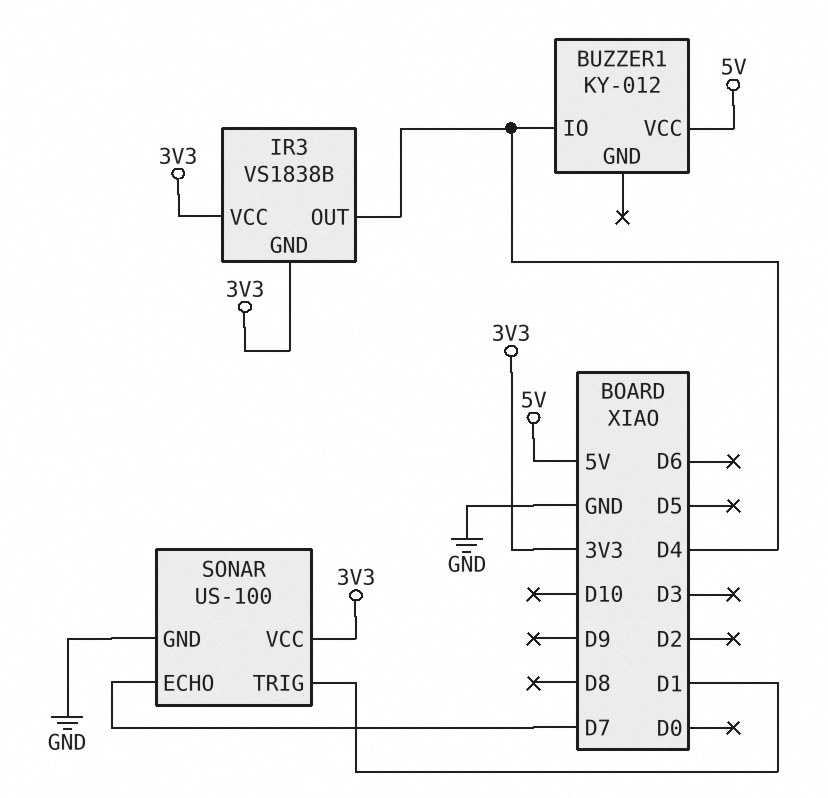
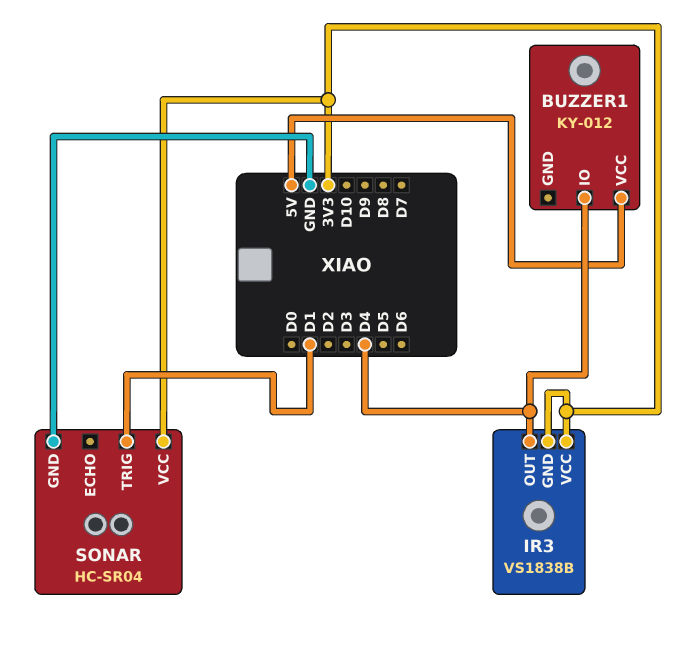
SONAR: US-100 -> HC-SR04
SONAR pin ECHO: D7 -> none

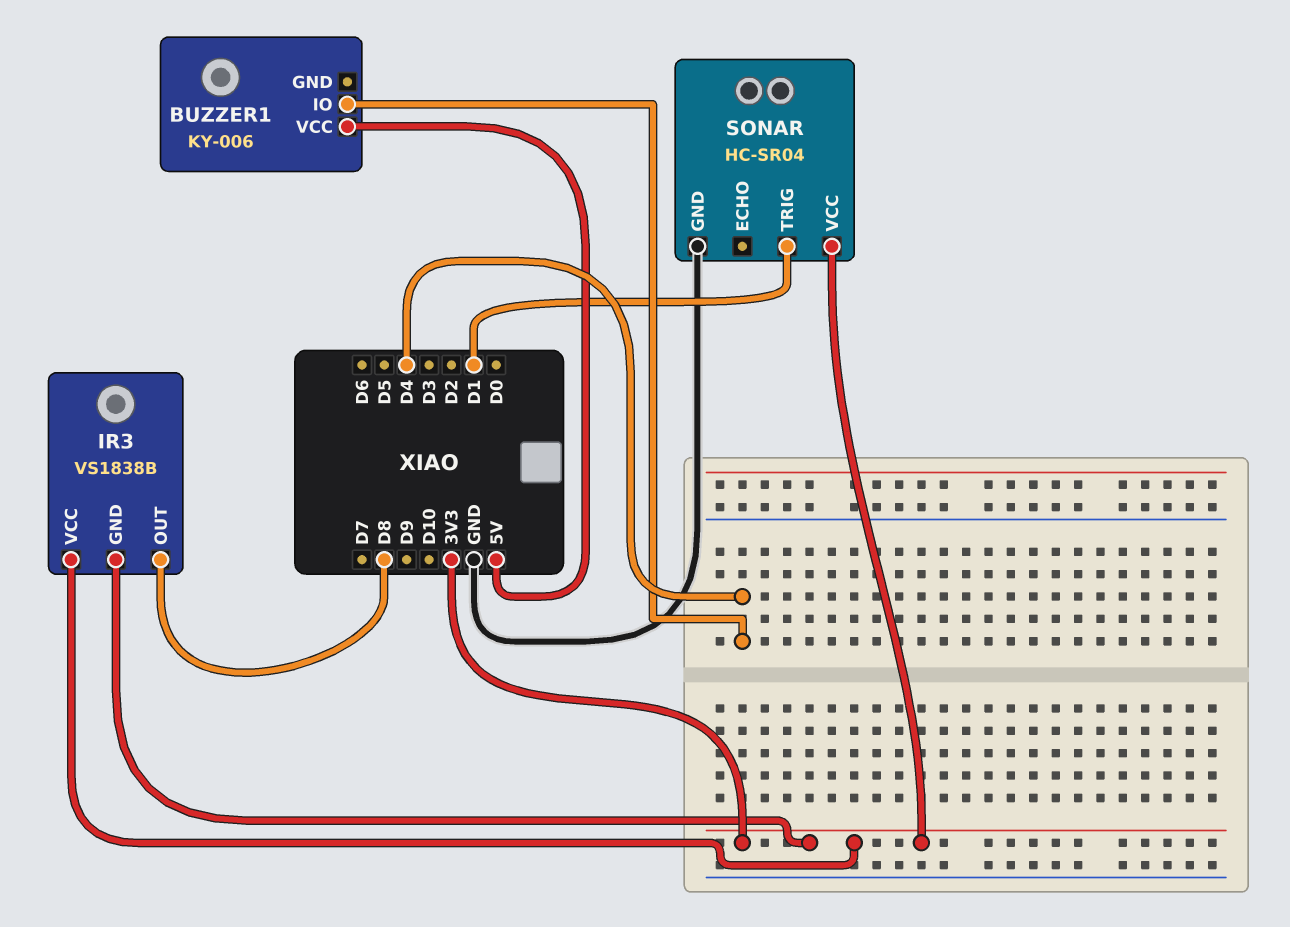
BUZZER1: KY-012 -> KY-006
IR3 pin OUT: D4 -> D8

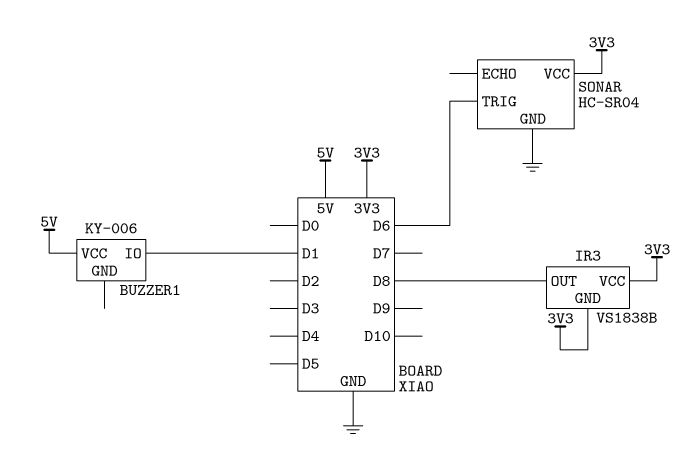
BUZZER1 pin IO: D4 -> D1
SONAR pin TRIG: D1 -> D6

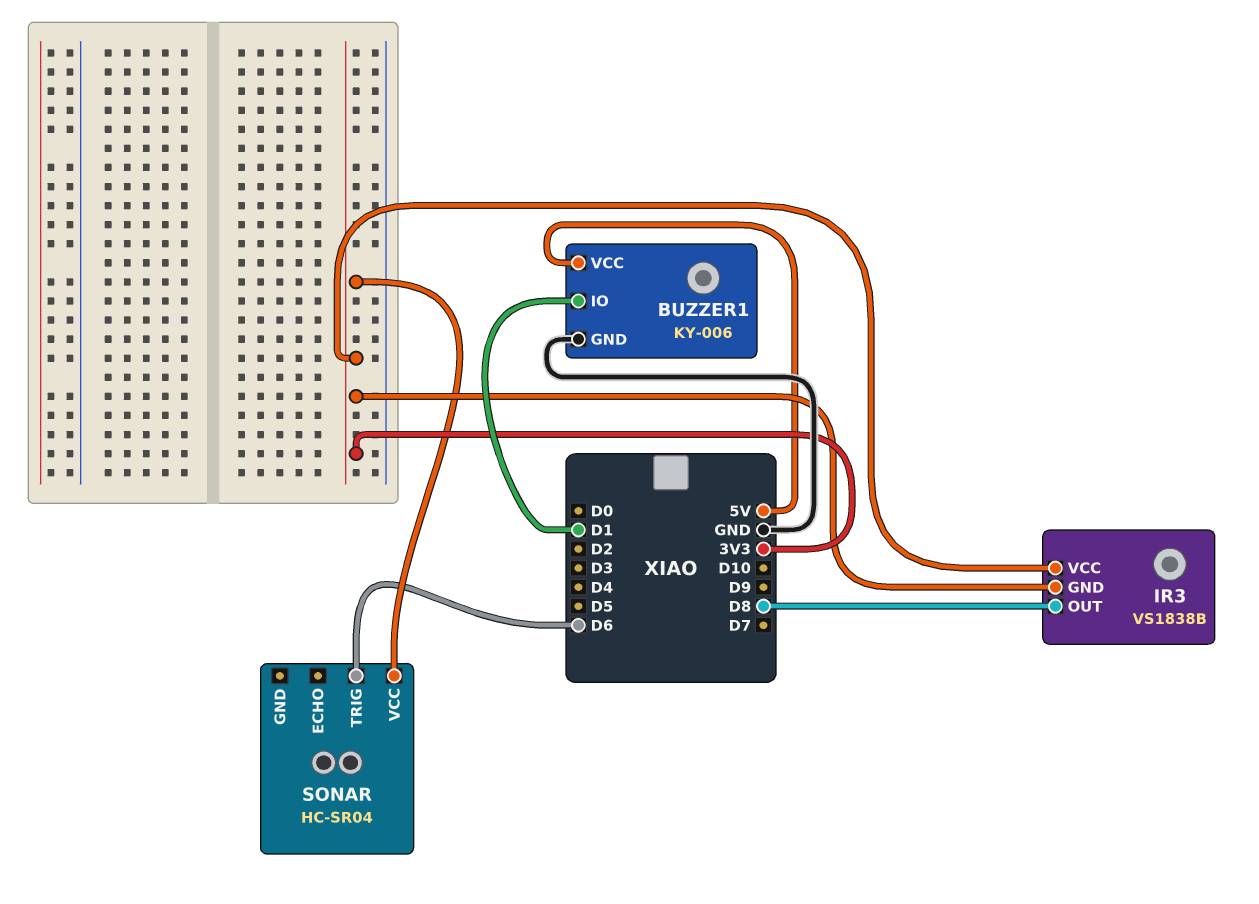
BUZZER1 pin GND: none -> GND
SONAR pin GND: GND -> none

